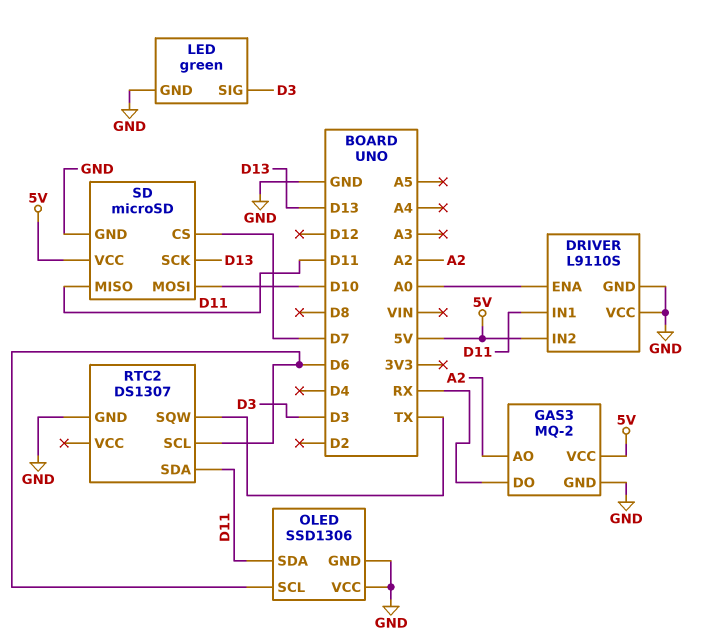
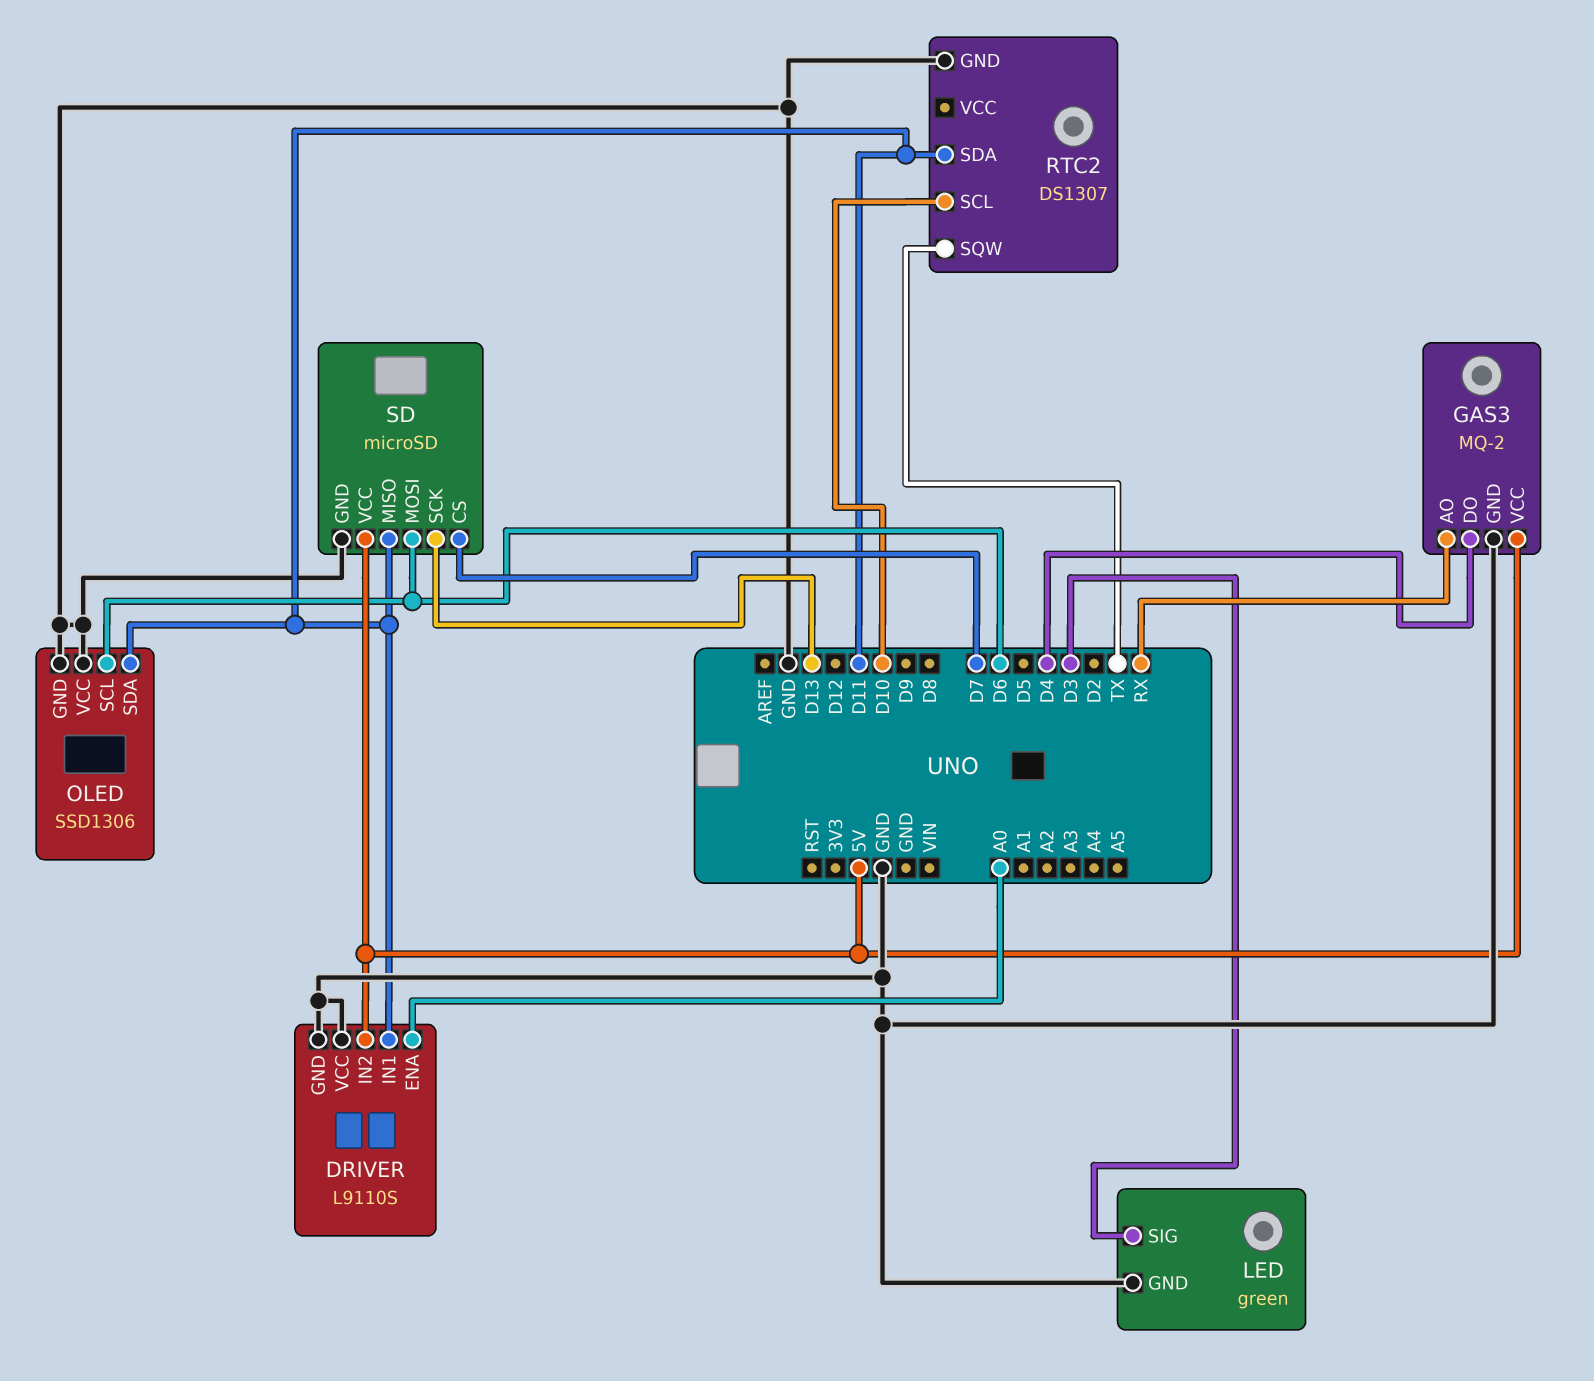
GAS3 pin AO: A2 -> RX
GAS3 pin DO: RX -> D4
RTC2 pin SCL: D6 -> D10
SD pin MOSI: D10 -> D6

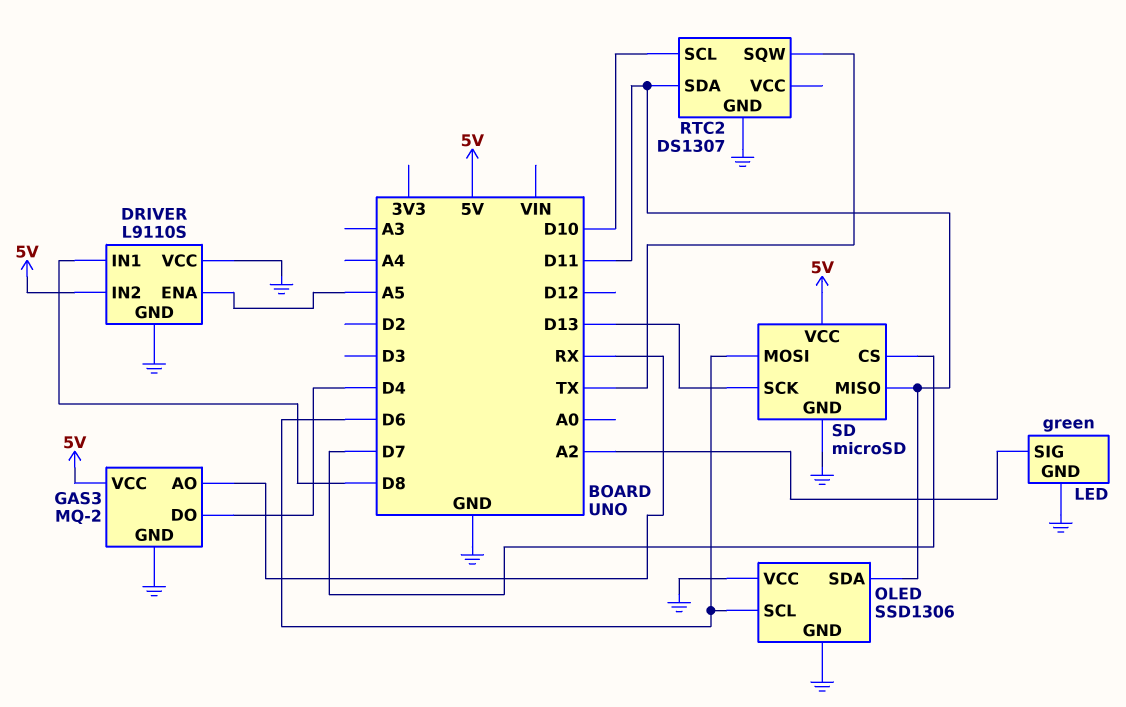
DRIVER pin ENA: A0 -> A5
DRIVER pin IN1: D11 -> D8
LED pin SIG: D3 -> A2

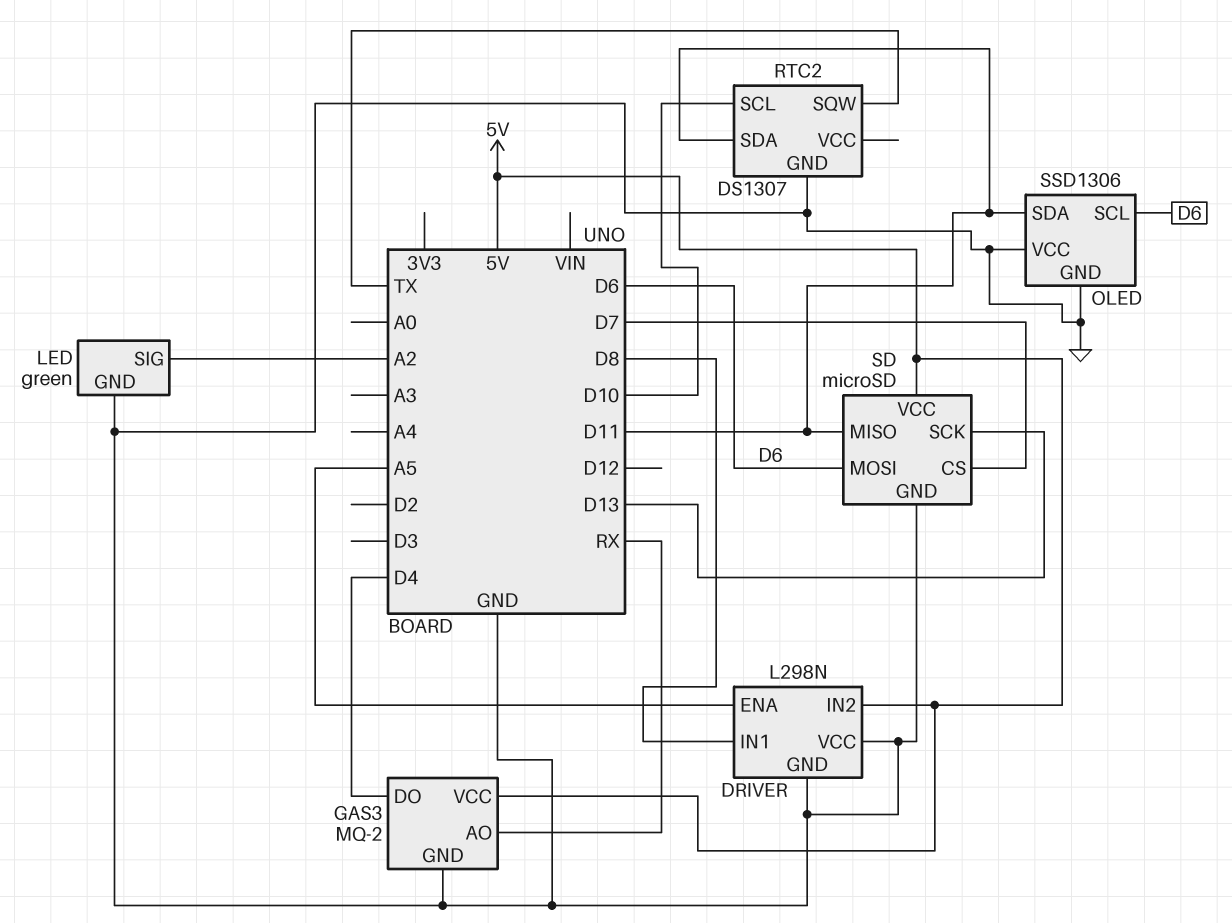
DRIVER: L9110S -> L298N

